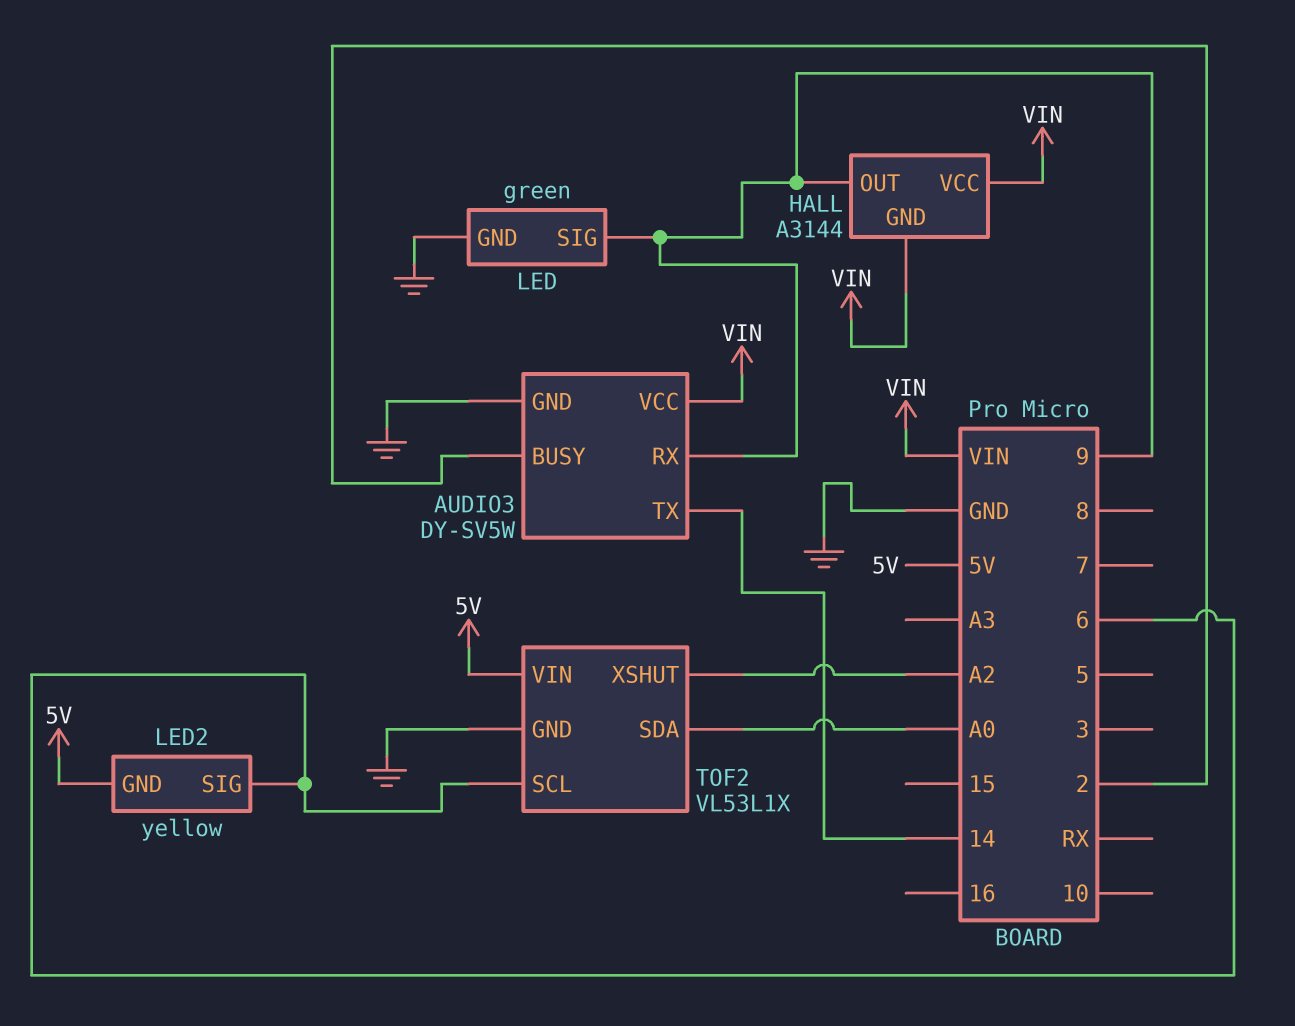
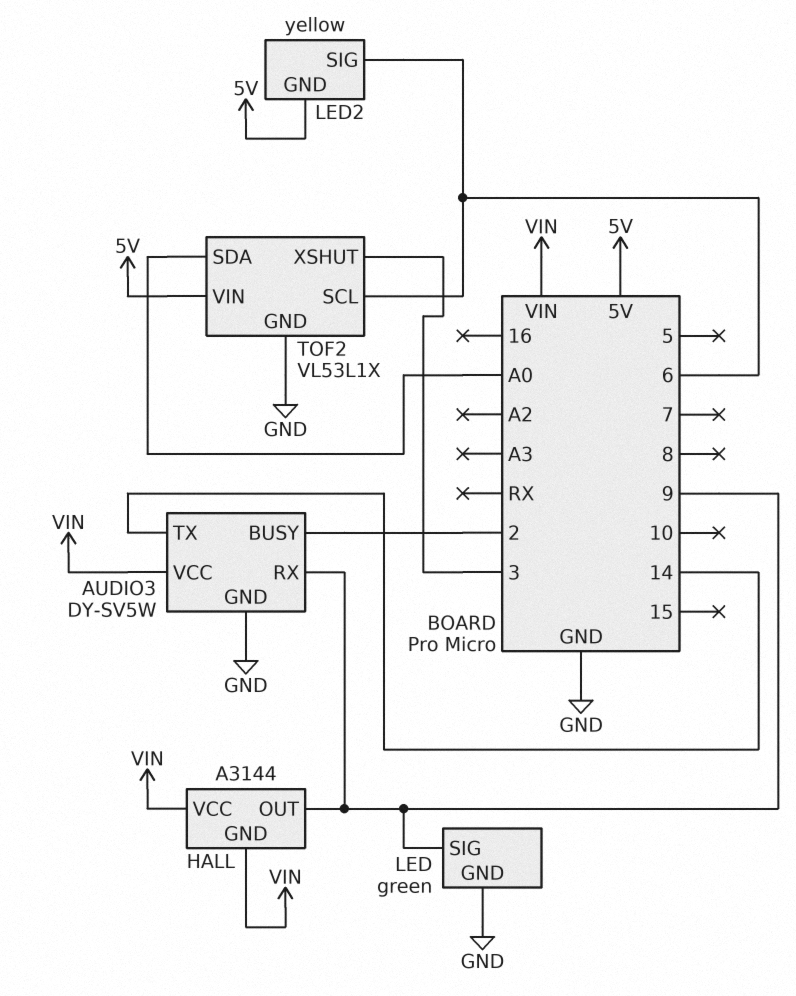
TOF2 pin XSHUT: A2 -> 3

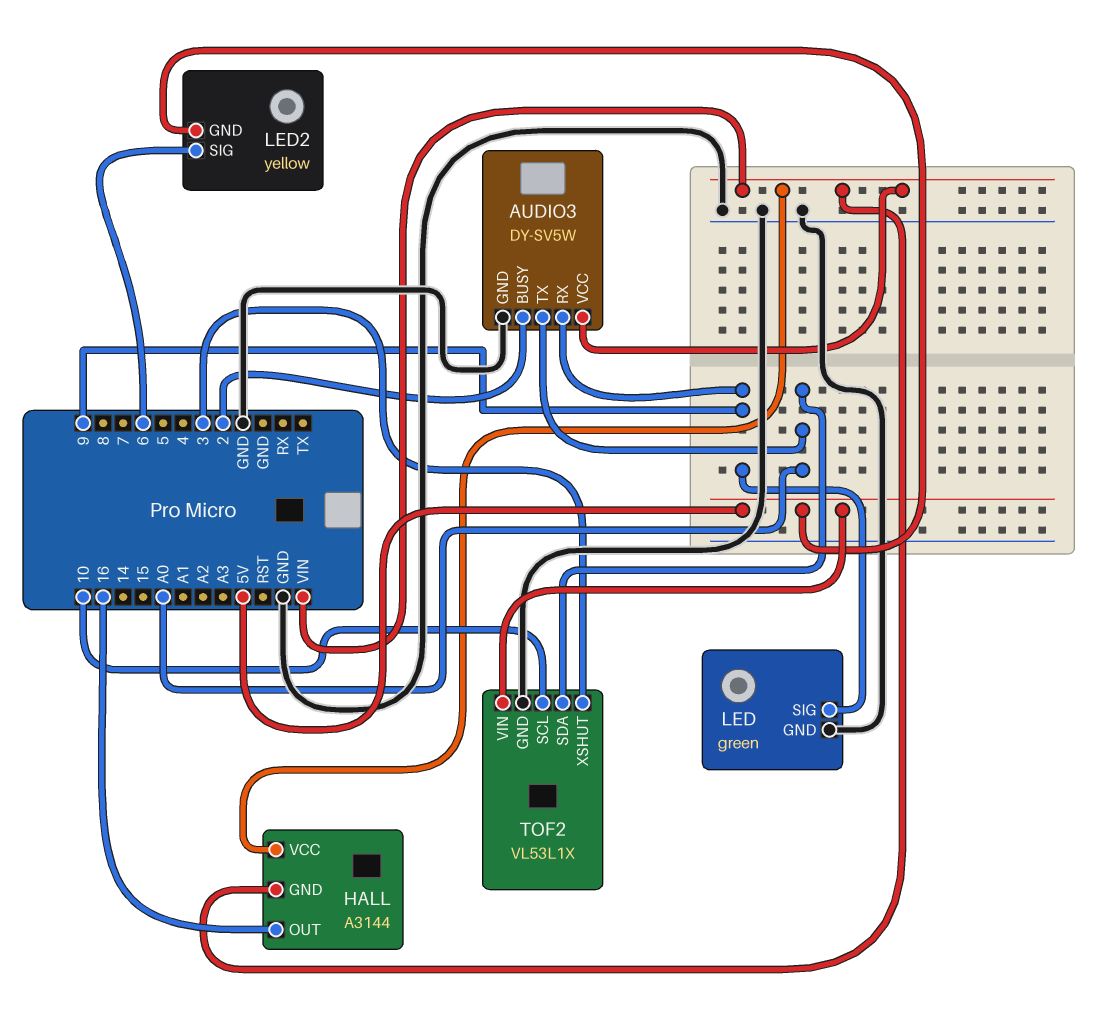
AUDIO3 pin TX: 14 -> A0
HALL pin OUT: 9 -> 16
TOF2 pin SCL: 6 -> 10

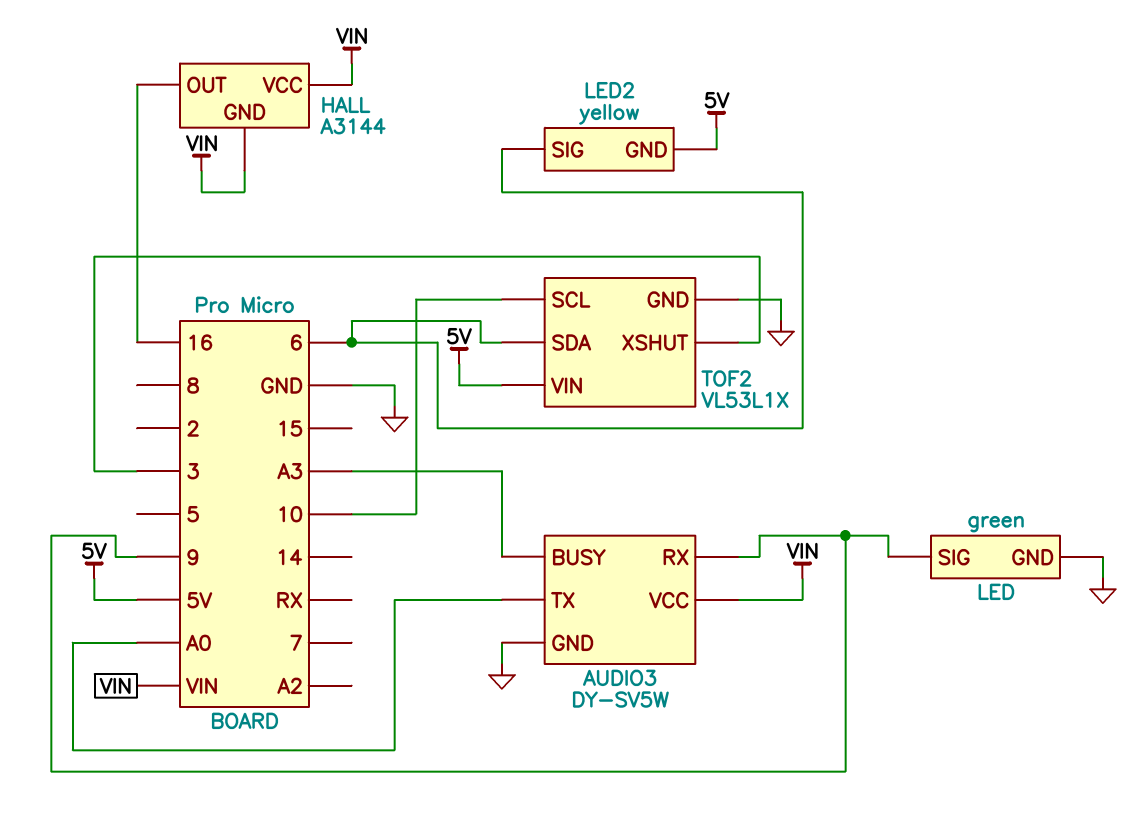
AUDIO3 pin BUSY: 2 -> A3
TOF2 pin SDA: A0 -> 6

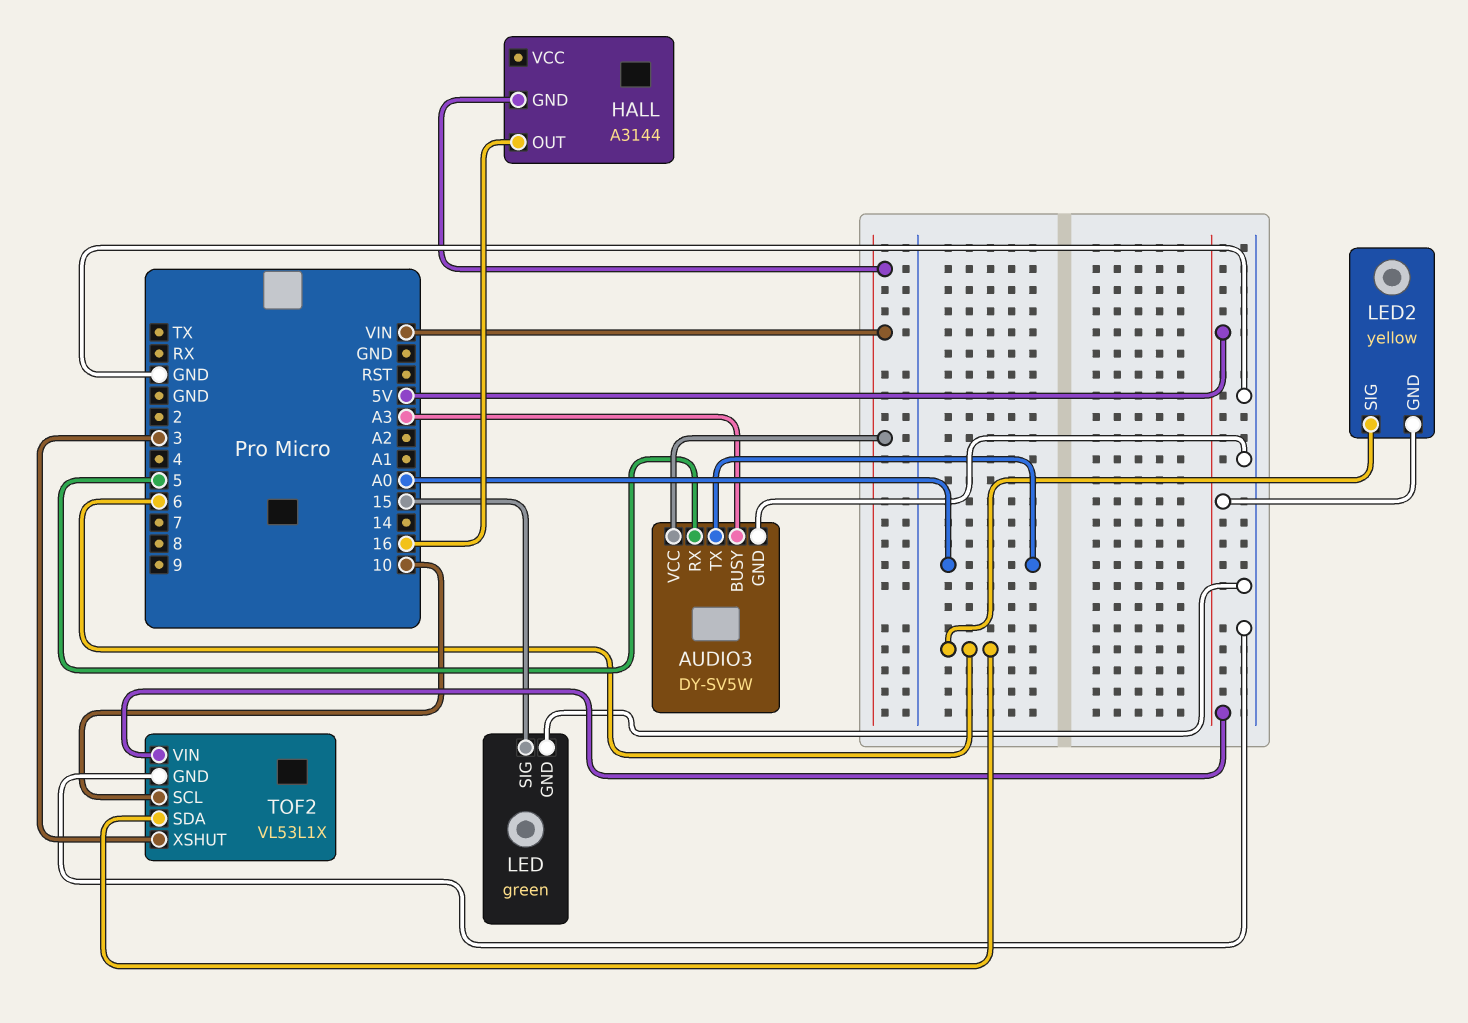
AUDIO3 pin RX: 9 -> 5
HALL pin VCC: VIN -> none
LED pin SIG: 9 -> 15

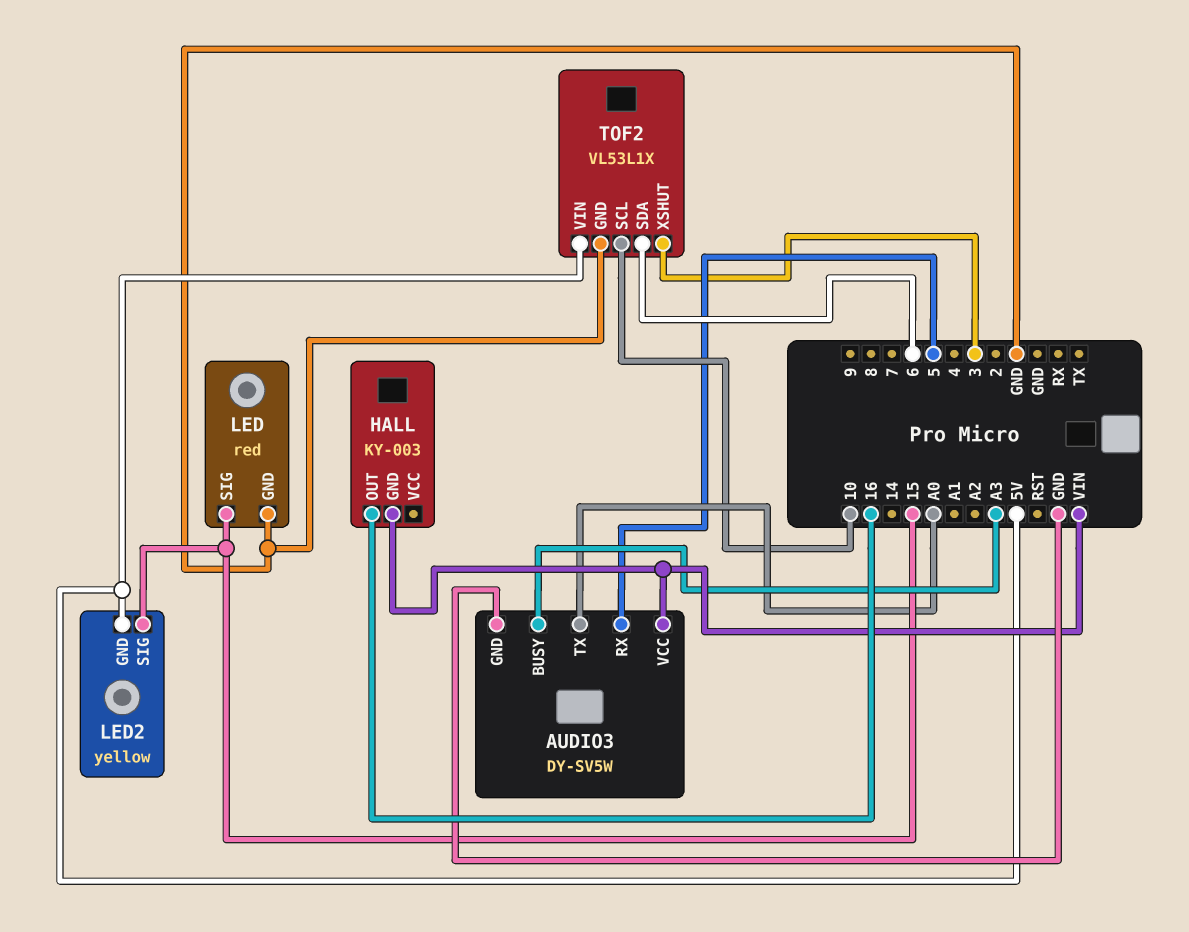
HALL: A3144 -> KY-003
LED: green -> red
LED2 pin SIG: 6 -> 15

